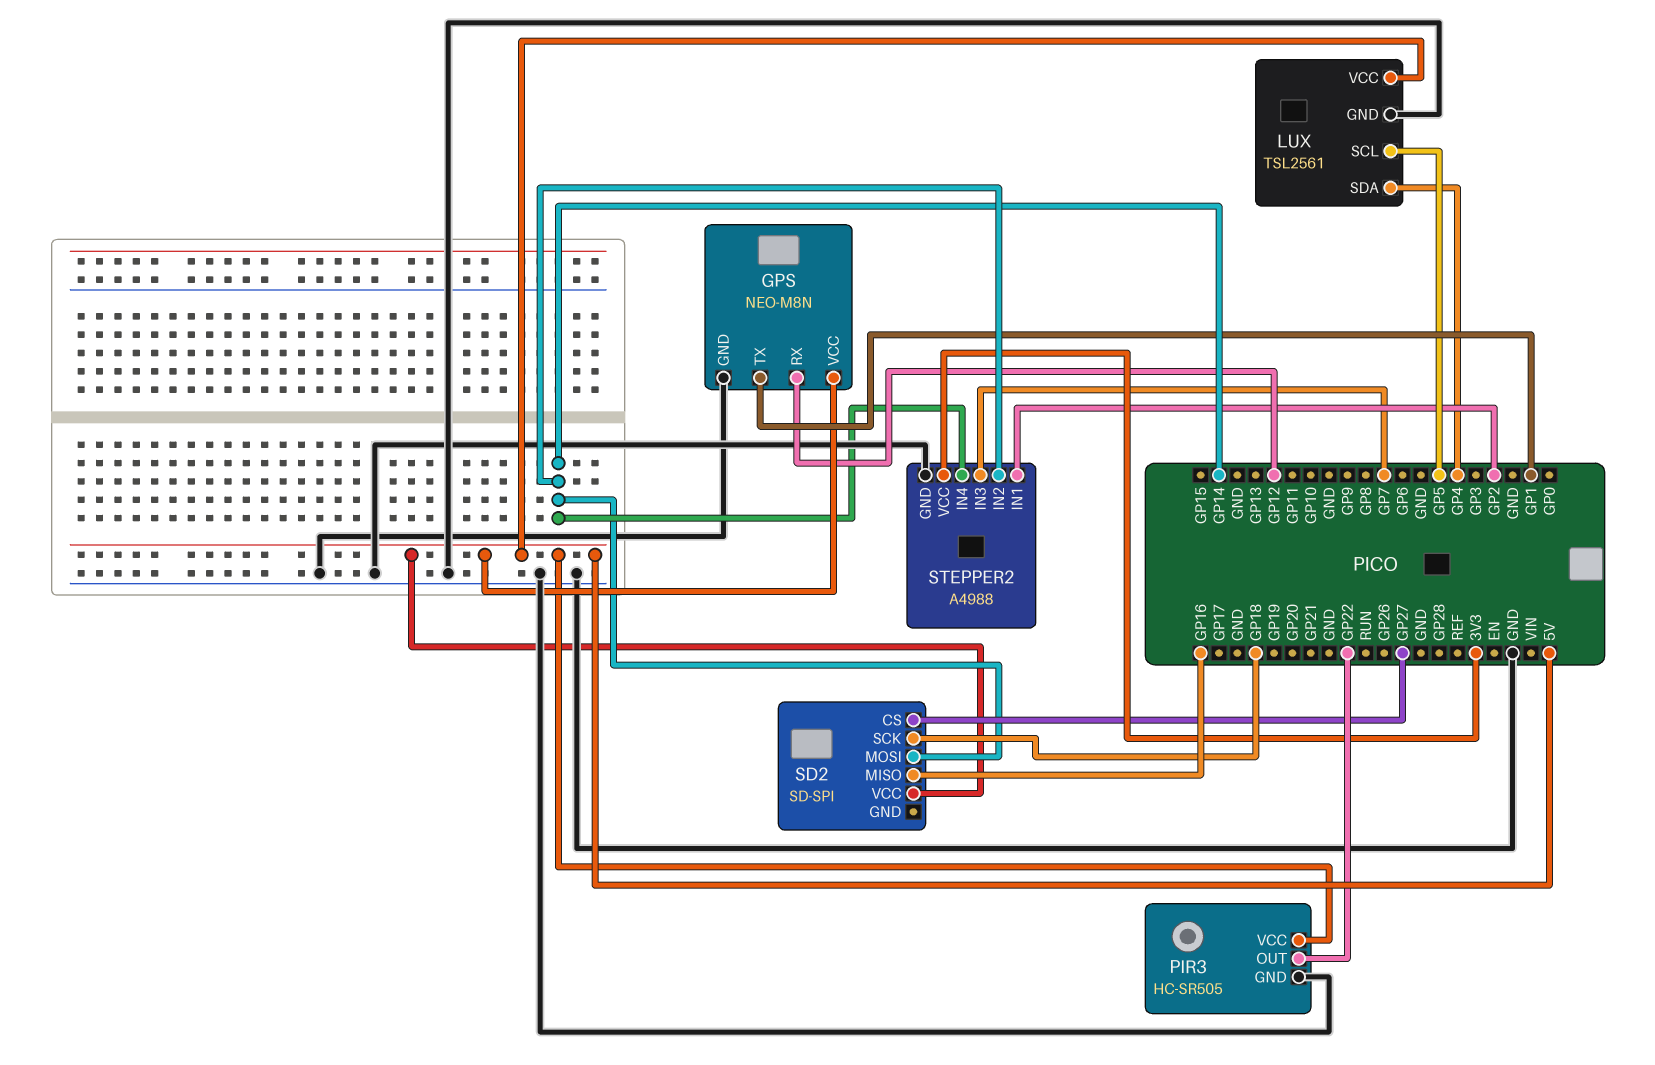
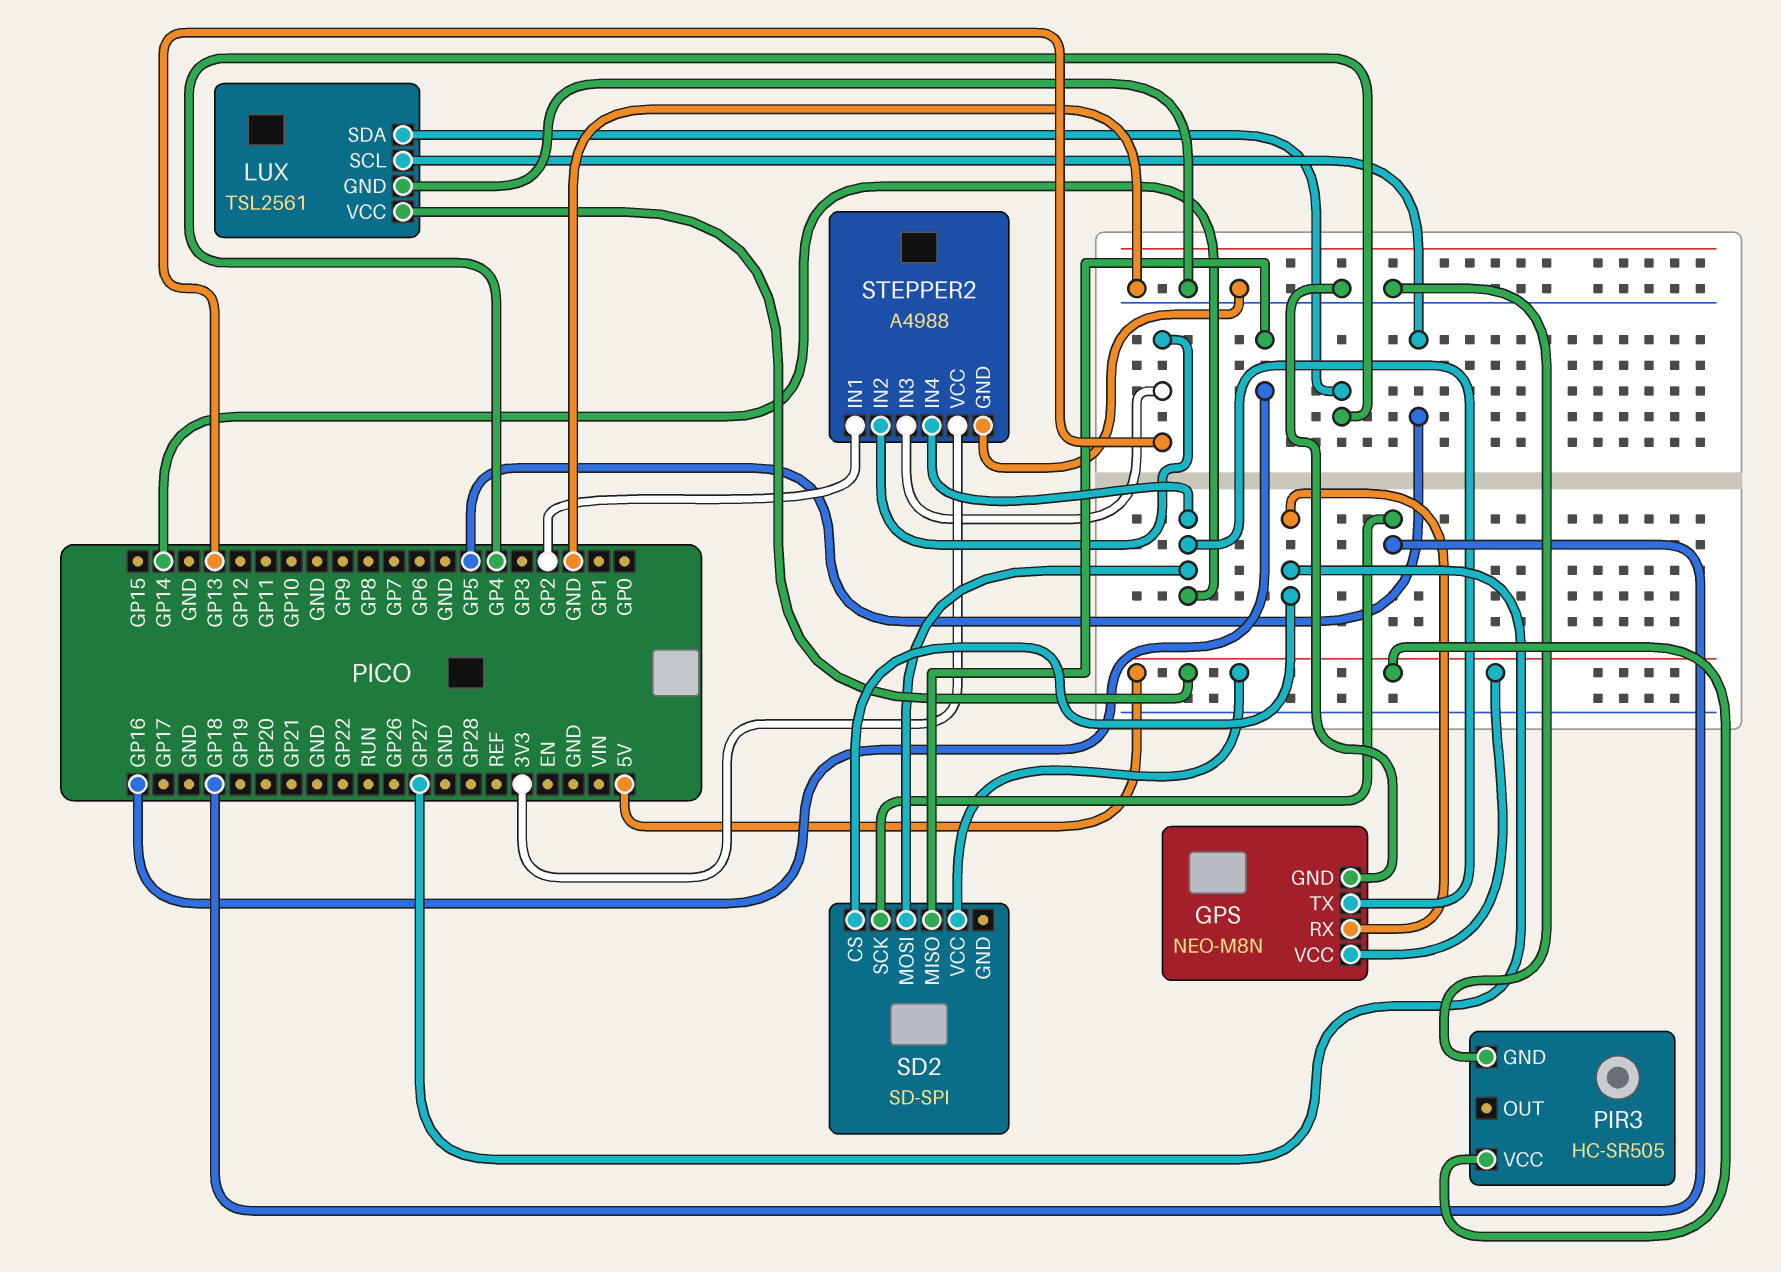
GPS pin RX: GP12 -> GP27
GPS pin TX: GP1 -> GP14
PIR3 pin OUT: GP22 -> none
STEPPER2 pin IN2: GP14 -> GP13
STEPPER2 pin IN3: GP7 -> GP13

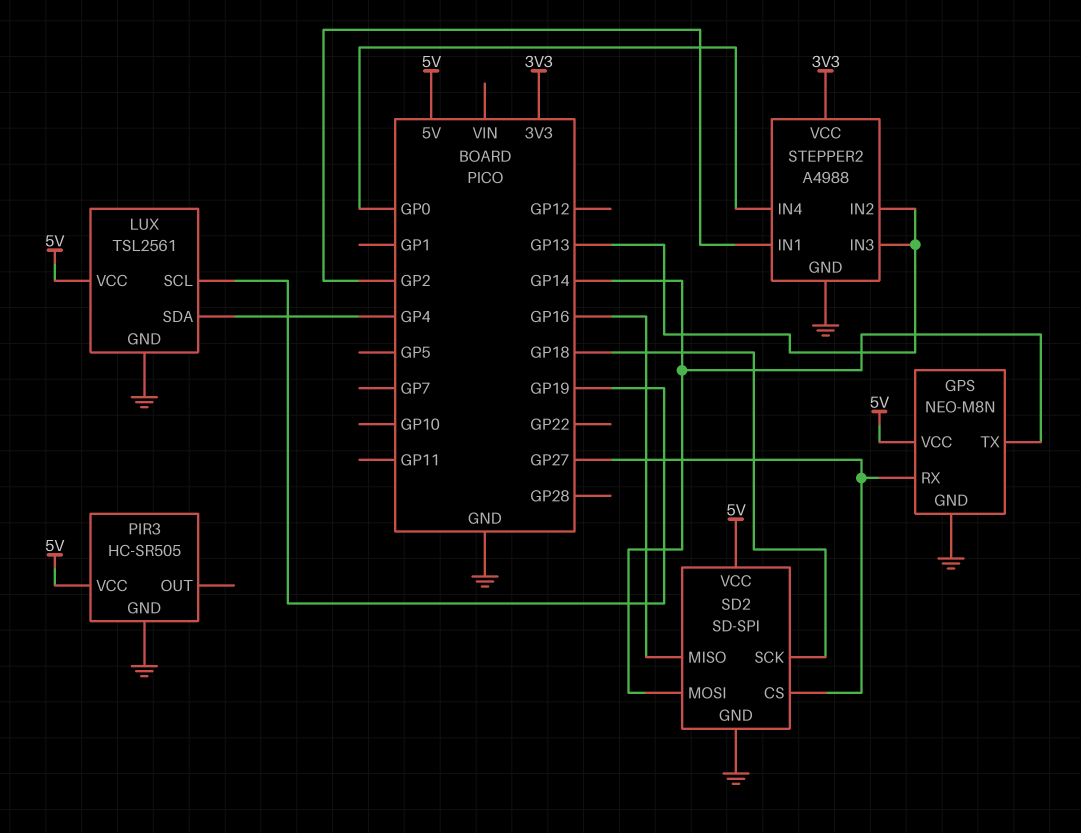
LUX pin SCL: GP5 -> GP19
SD2 pin GND: none -> GND
STEPPER2 pin IN4: GP14 -> GP0

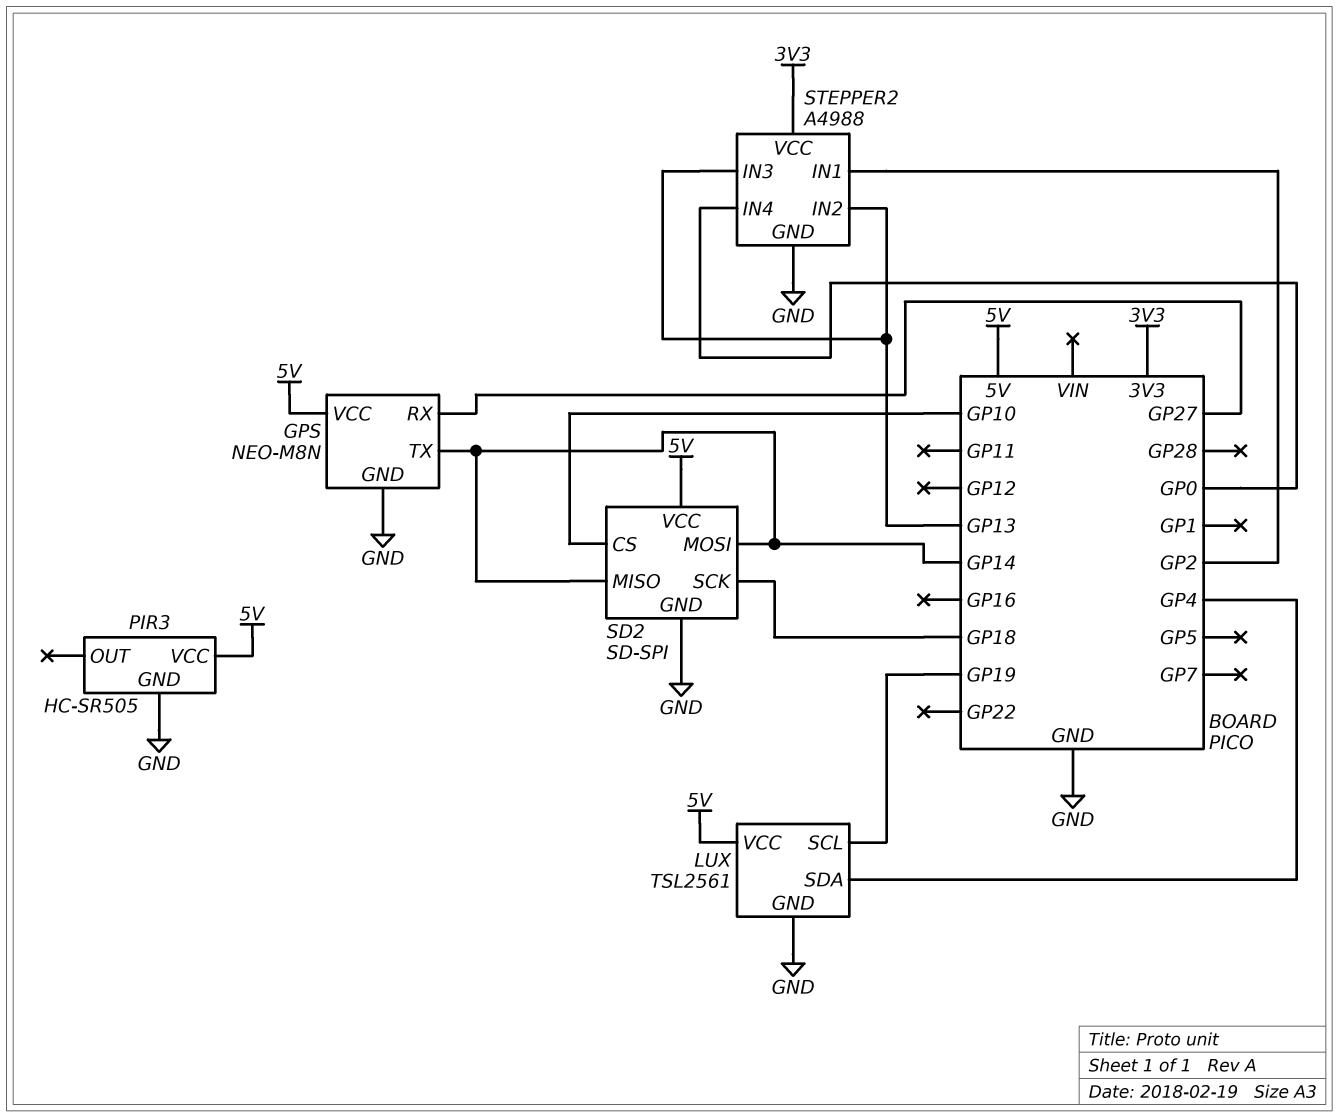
SD2 pin CS: GP27 -> GP10
SD2 pin MISO: GP16 -> GP14

